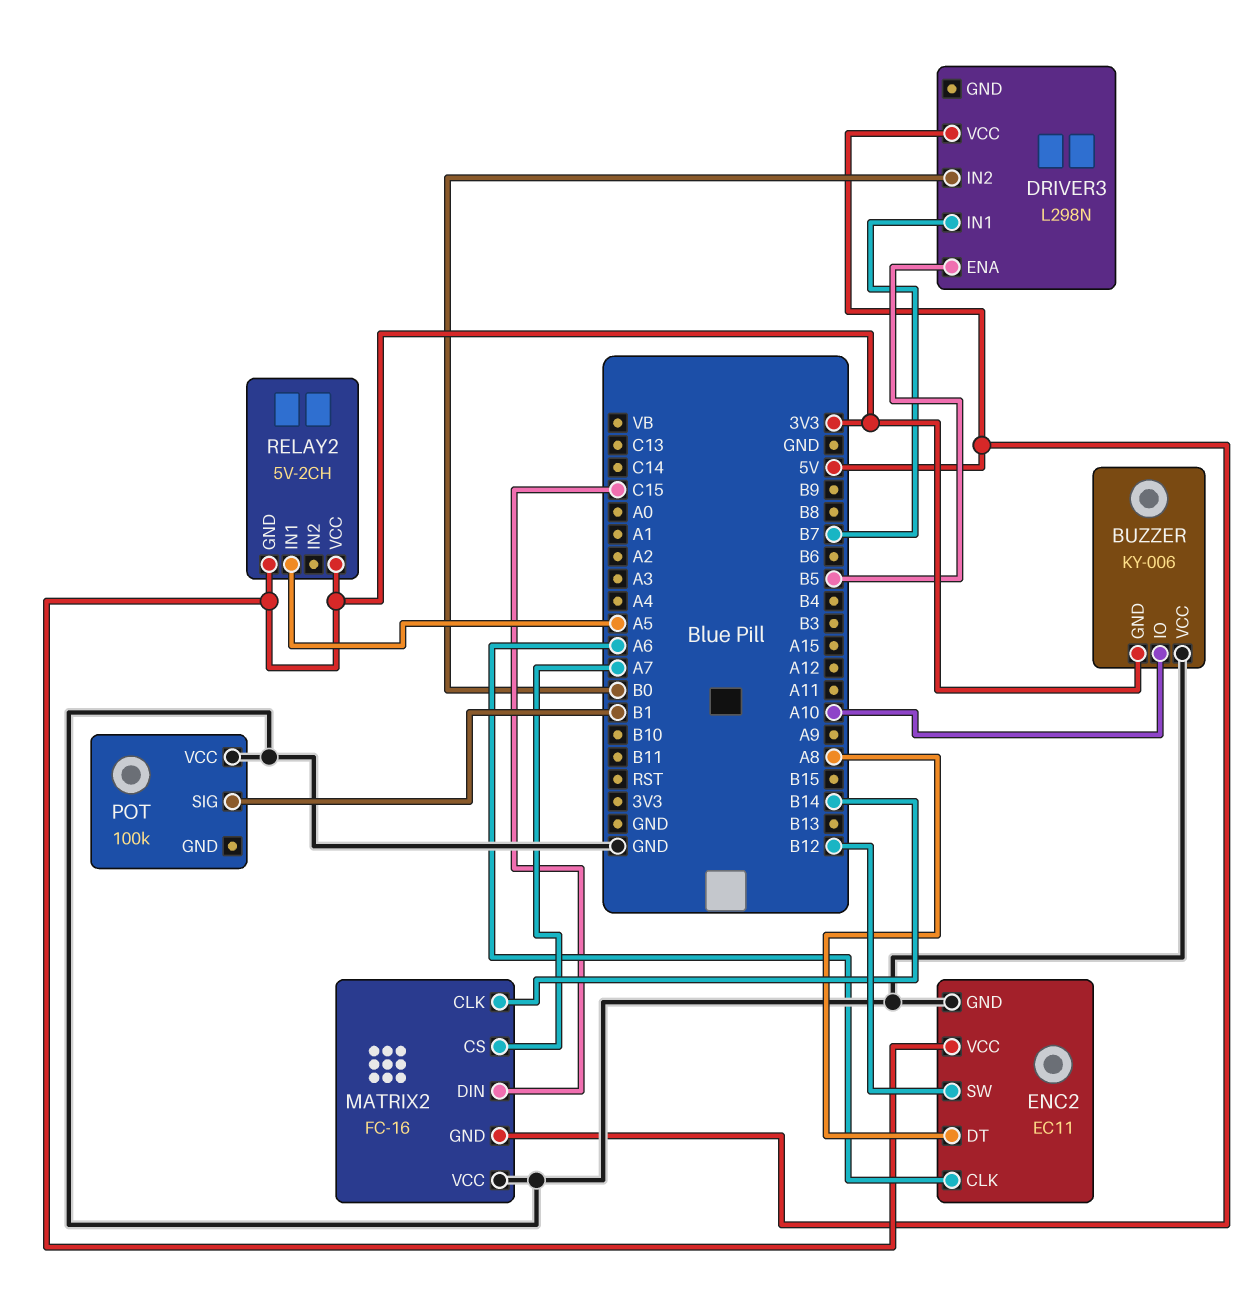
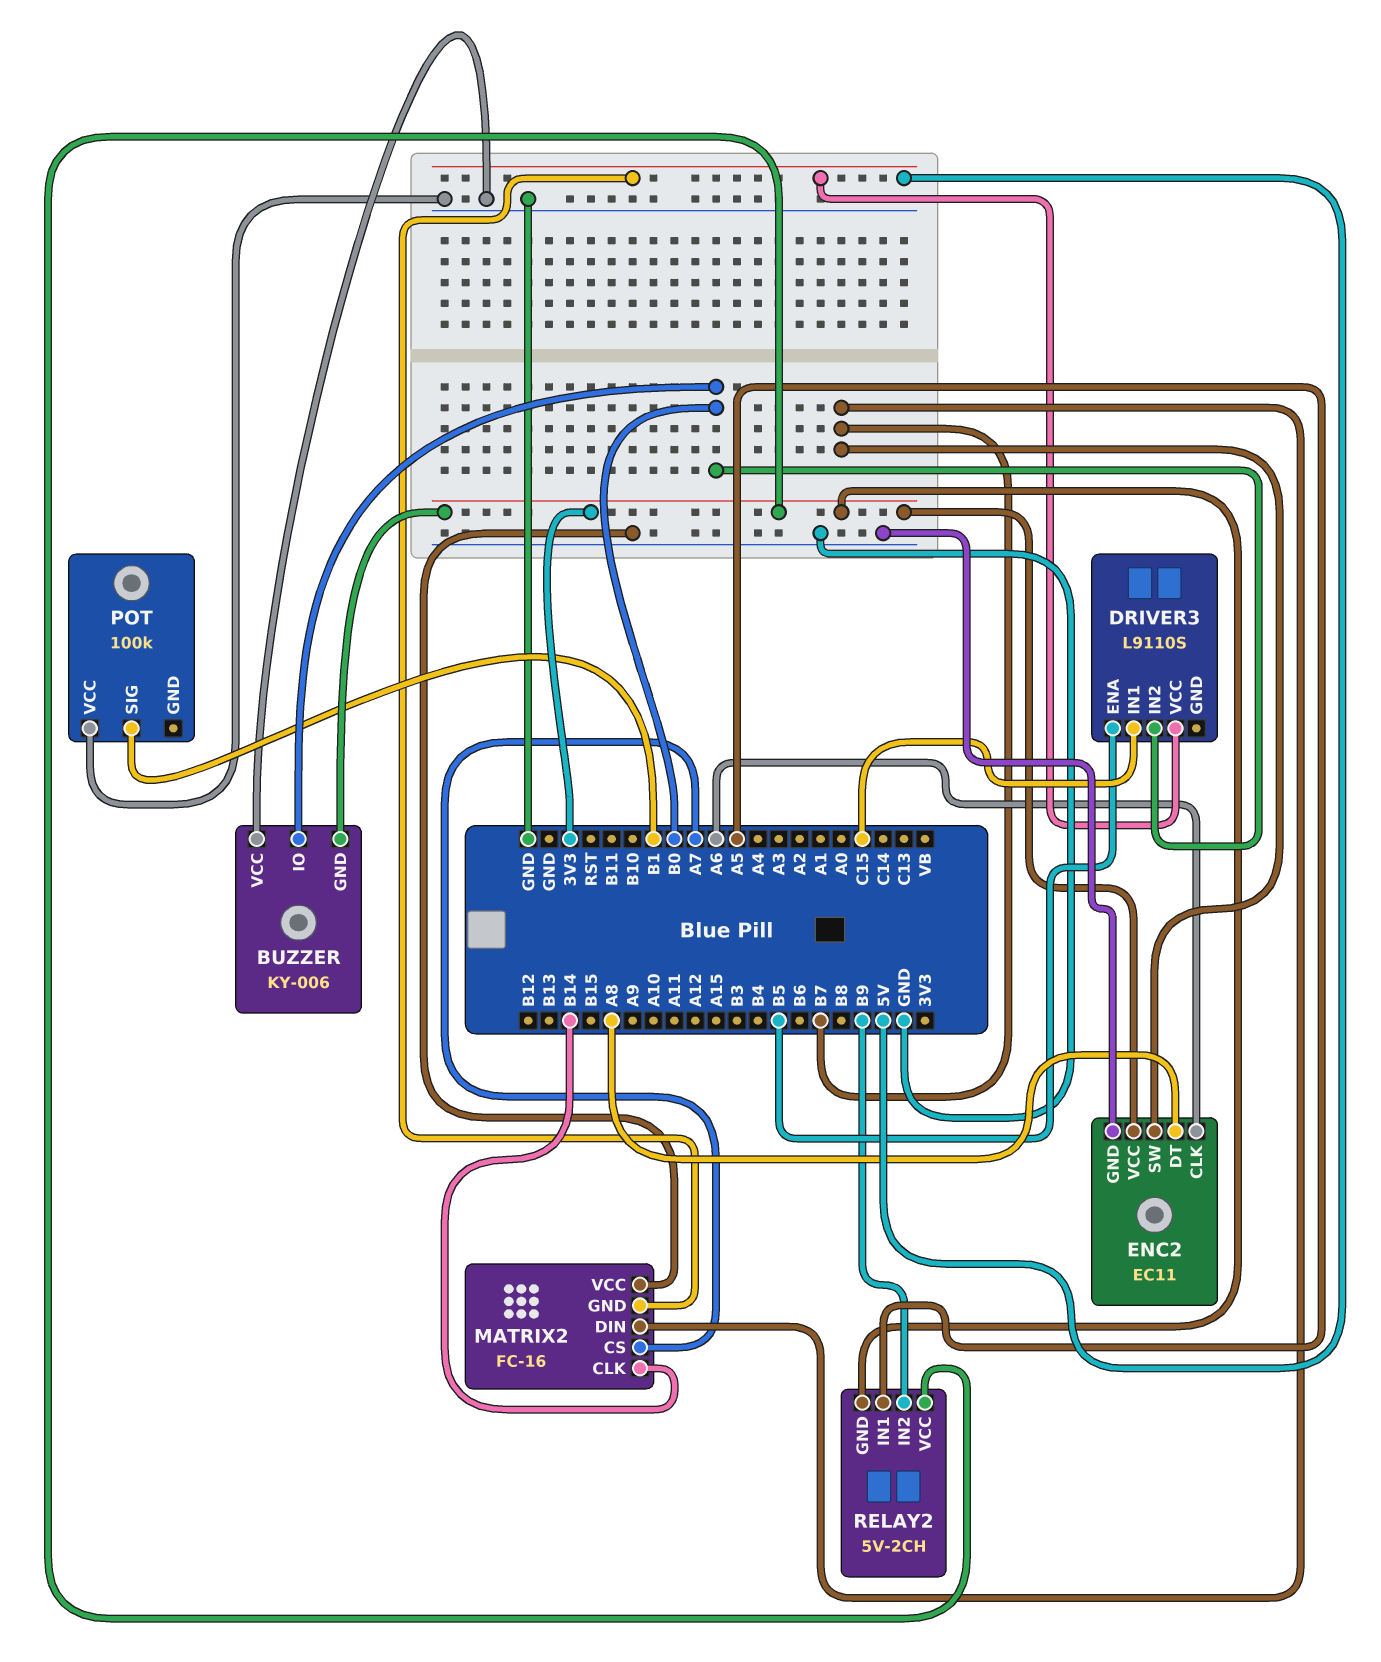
BUZZER pin IO: A10 -> B0
DRIVER3: L298N -> L9110S
DRIVER3 pin IN1: B7 -> C15
ENC2 pin SW: B12 -> B7
MATRIX2 pin DIN: C15 -> B7
RELAY2 pin IN2: none -> B9

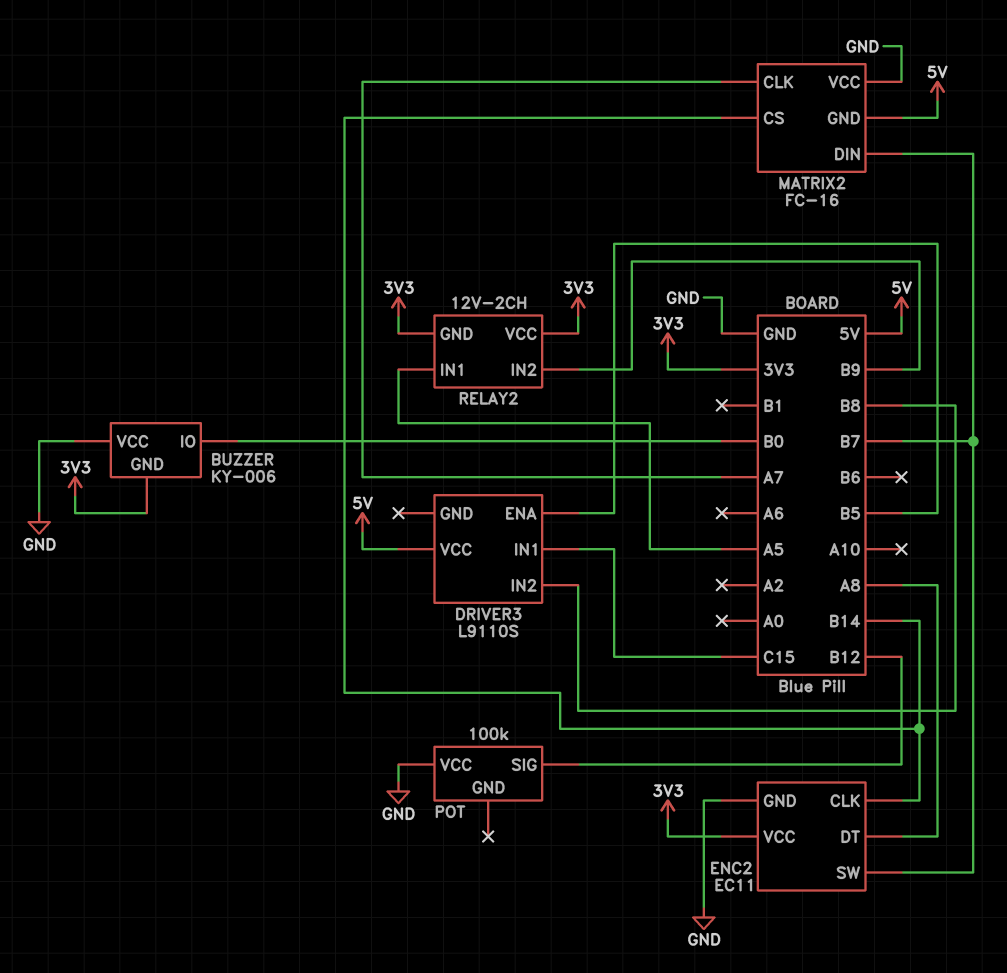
DRIVER3 pin IN2: B0 -> B8
ENC2 pin CLK: A6 -> B14
MATRIX2 pin CLK: B14 -> A7
MATRIX2 pin CS: A7 -> B14
POT pin SIG: B1 -> B12
RELAY2: 5V-2CH -> 12V-2CH

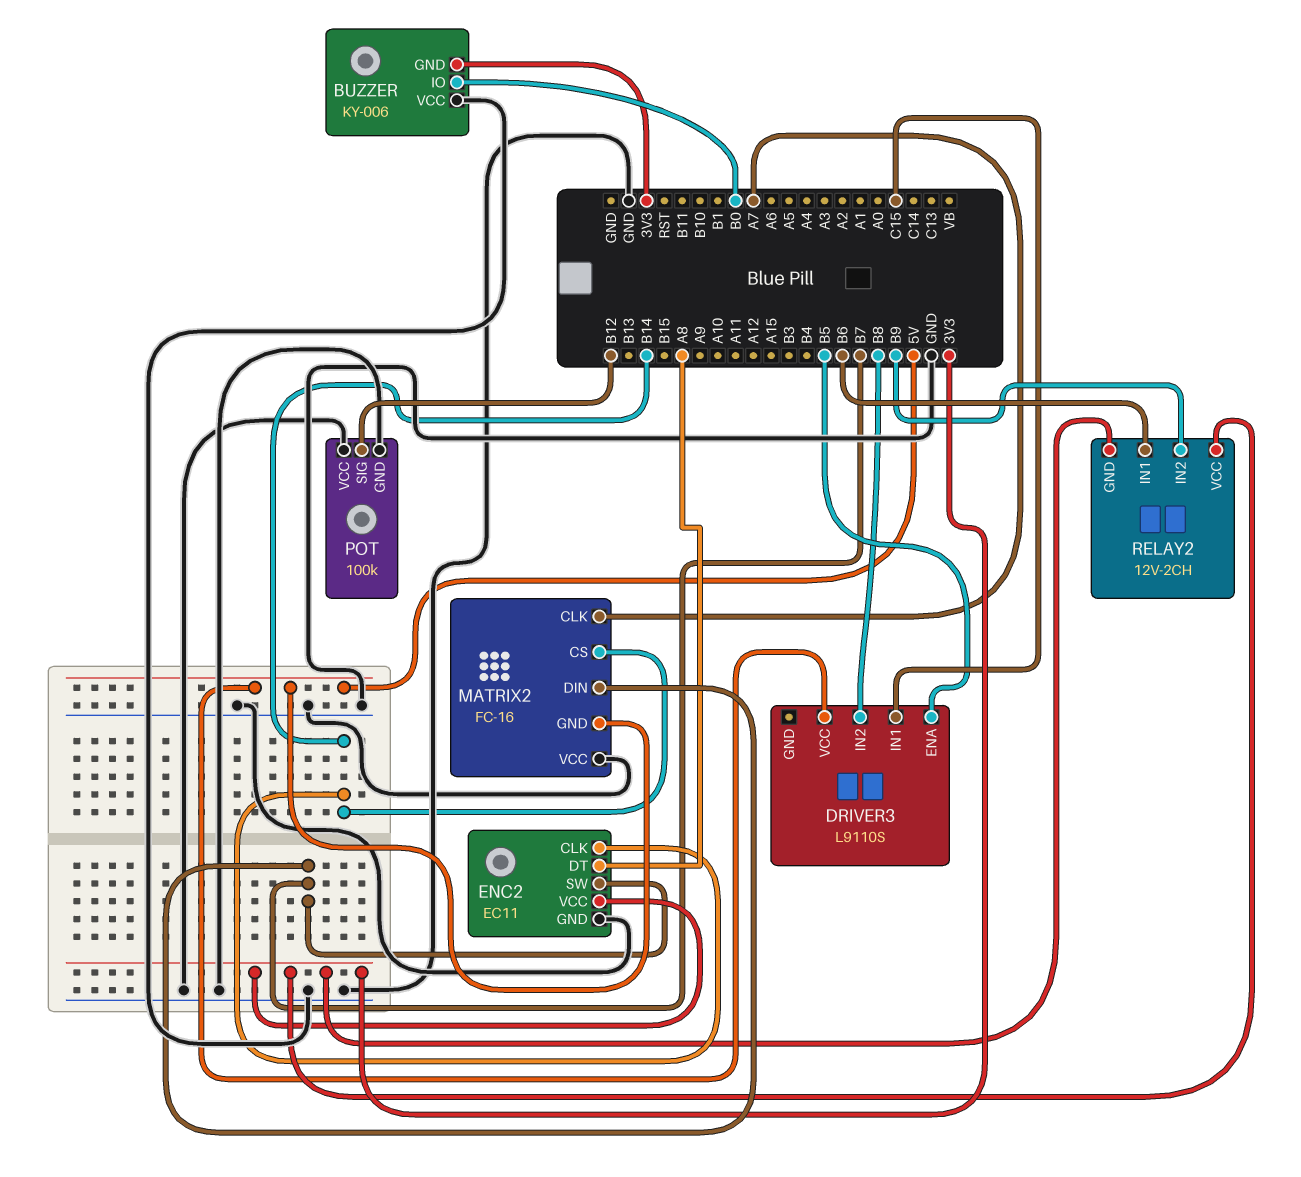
POT pin GND: none -> GND
RELAY2 pin IN1: A5 -> B6

